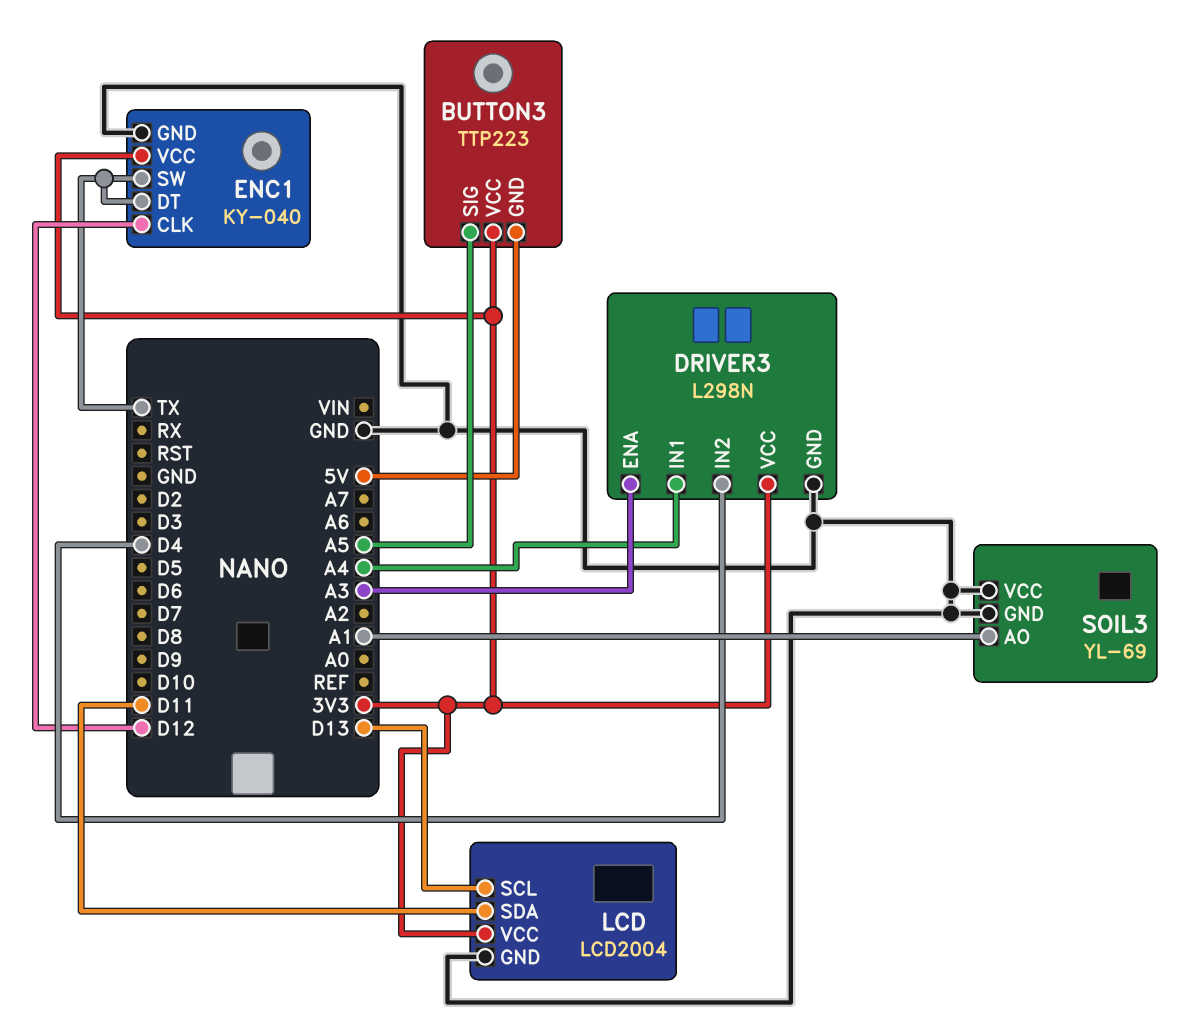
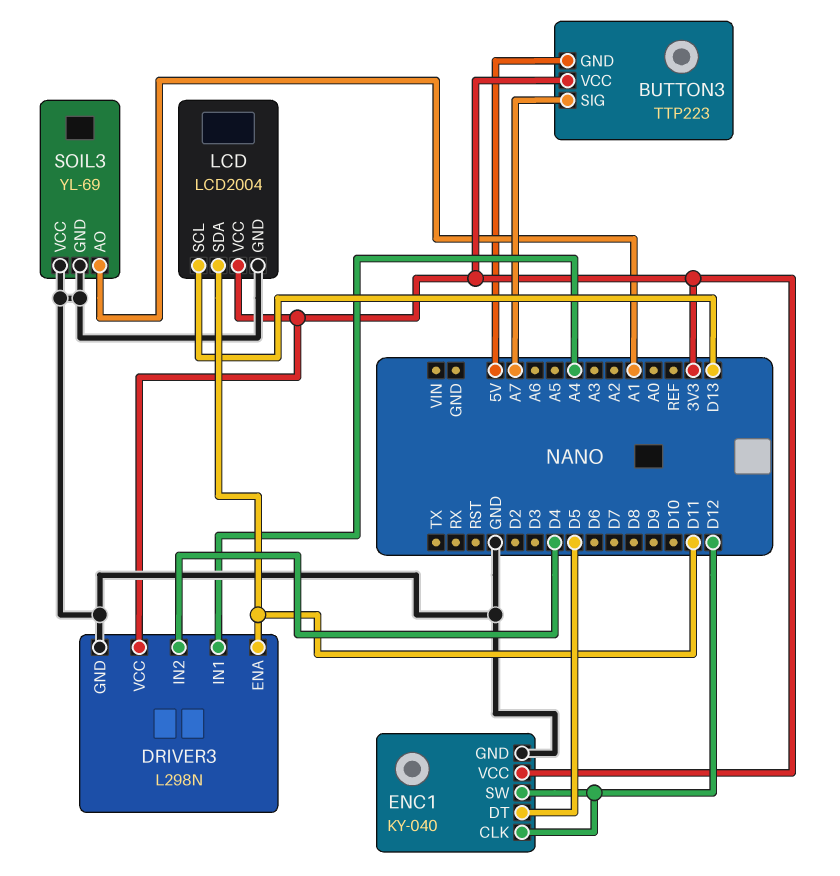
BUTTON3 pin SIG: A5 -> A7
DRIVER3 pin ENA: A3 -> D11
ENC1 pin DT: TX -> D5
ENC1 pin SW: TX -> D12

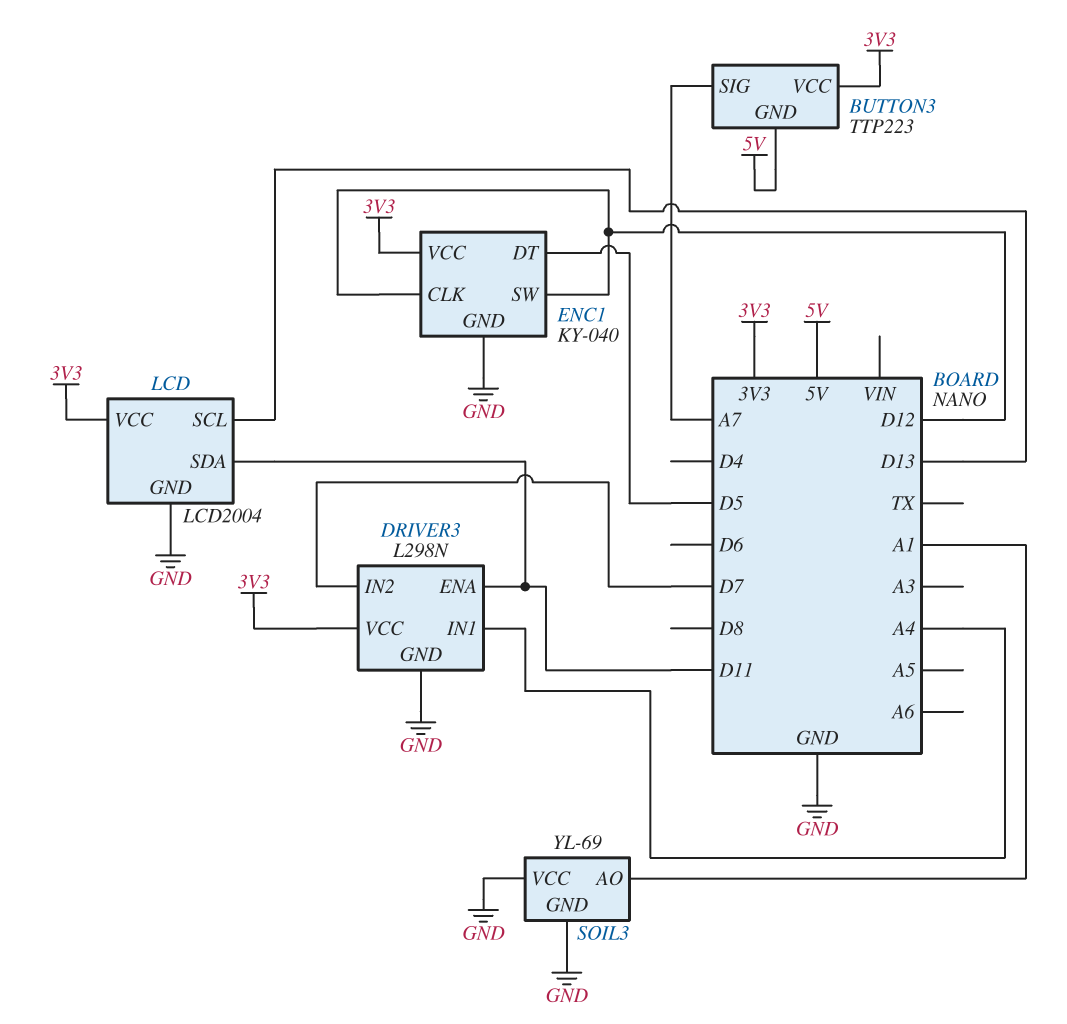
DRIVER3 pin IN2: D4 -> D7

